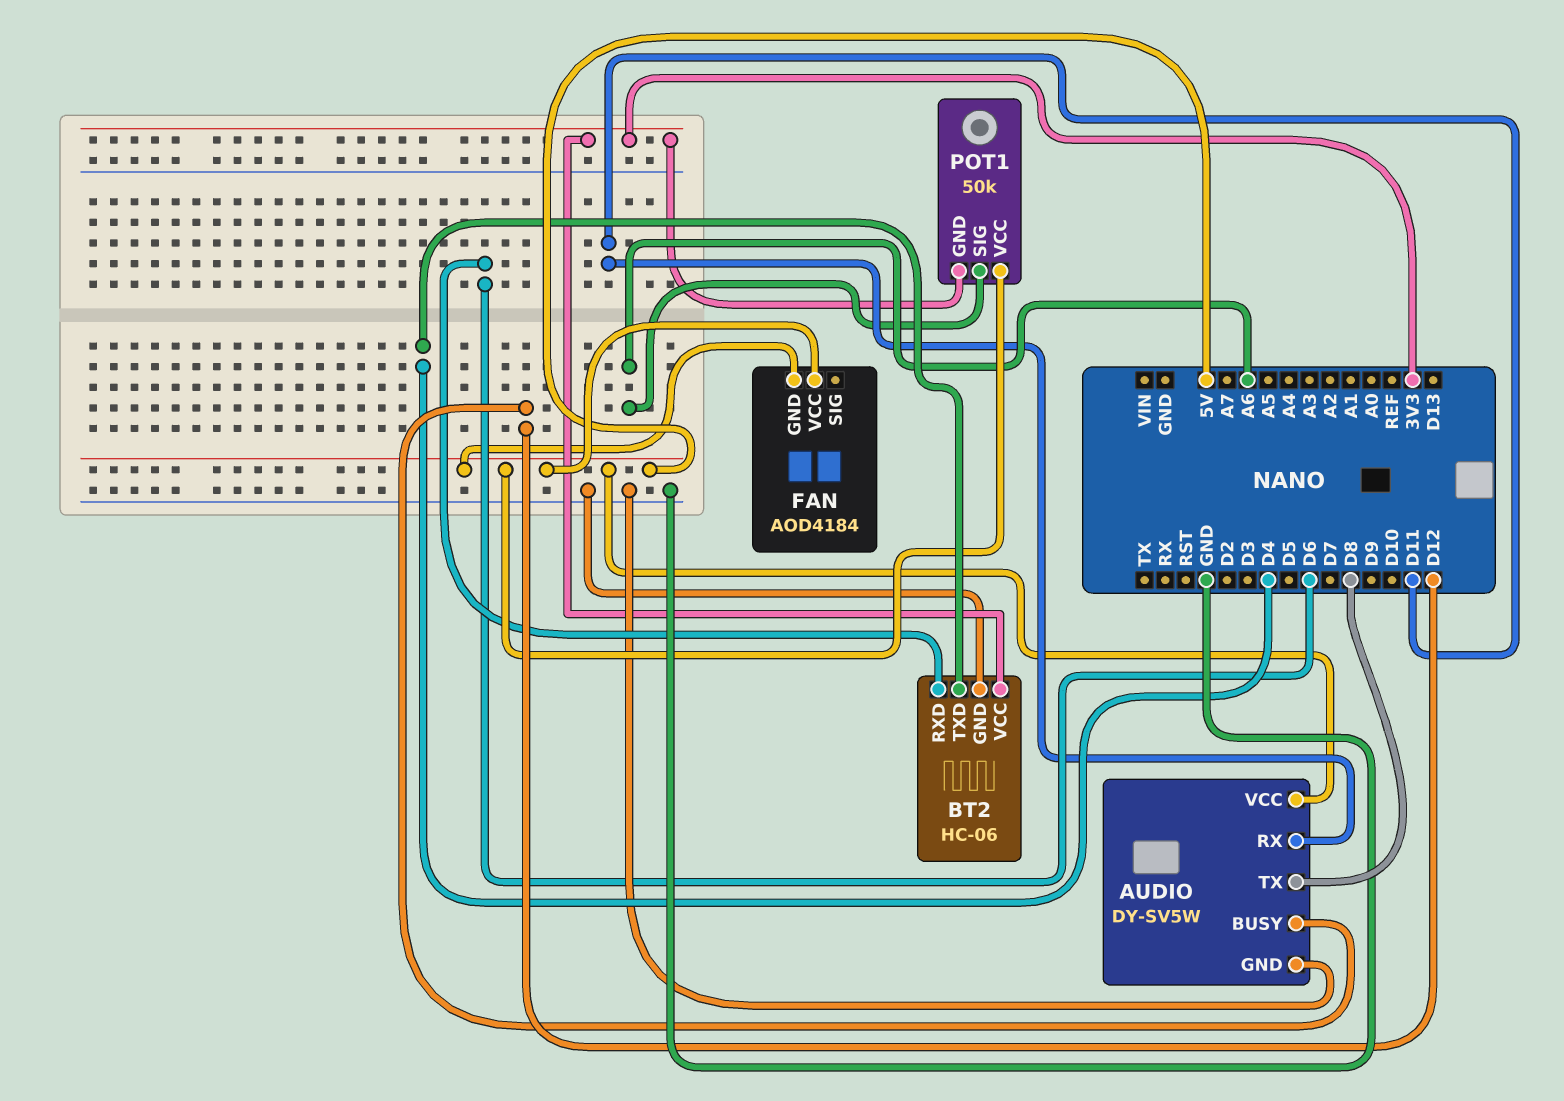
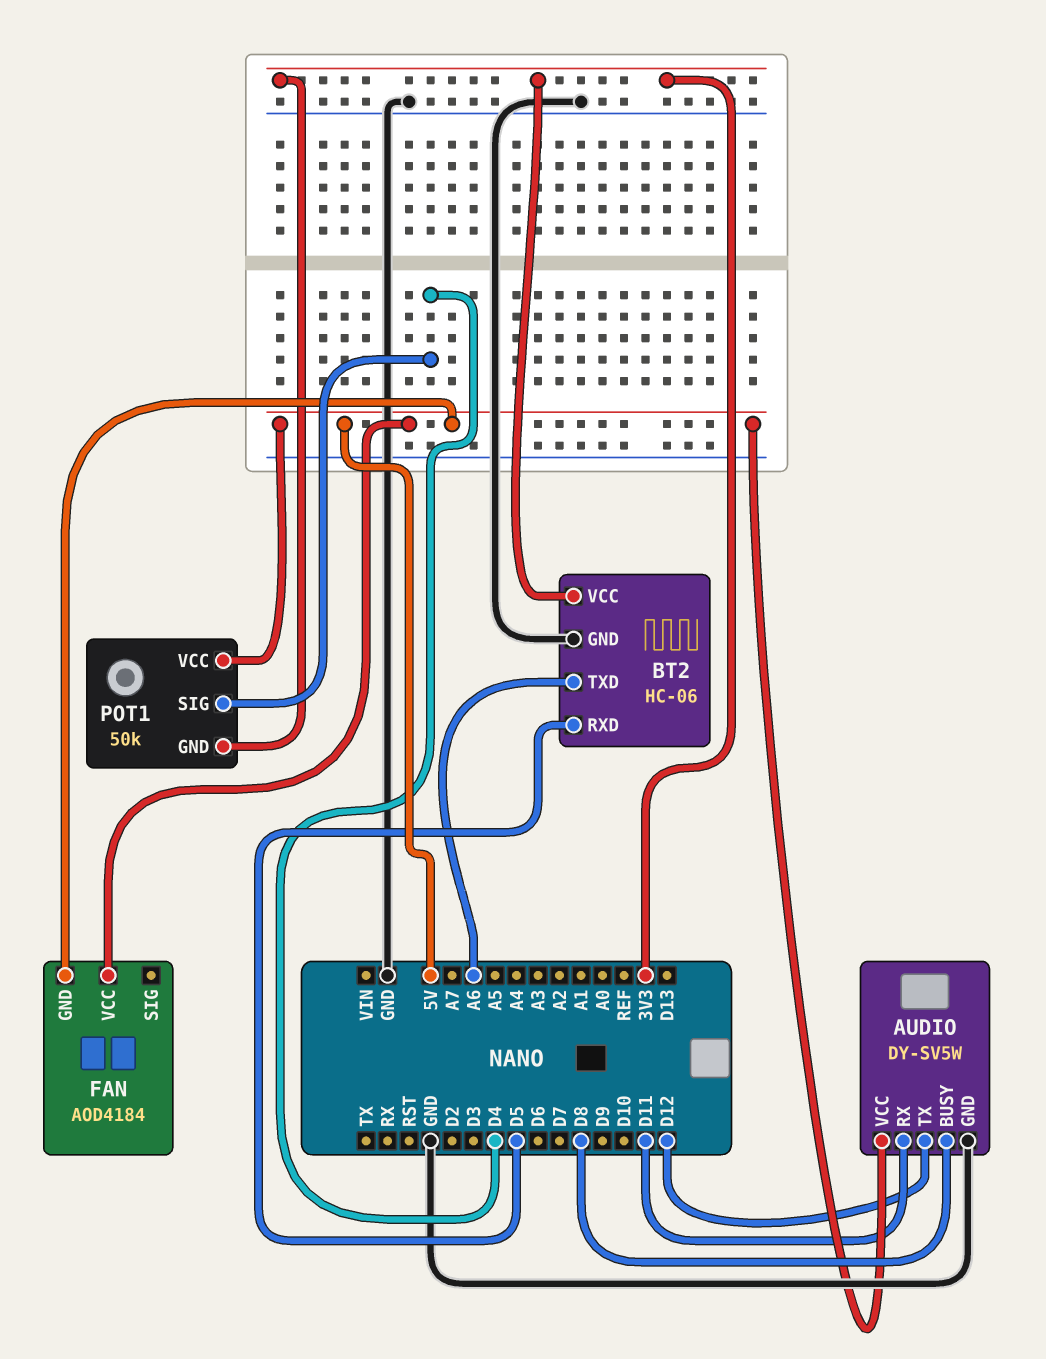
AUDIO pin BUSY: D12 -> D8
AUDIO pin TX: D8 -> D12
BT2 pin RXD: D6 -> D5
BT2 pin TXD: D4 -> A6
POT1 pin SIG: A6 -> D4

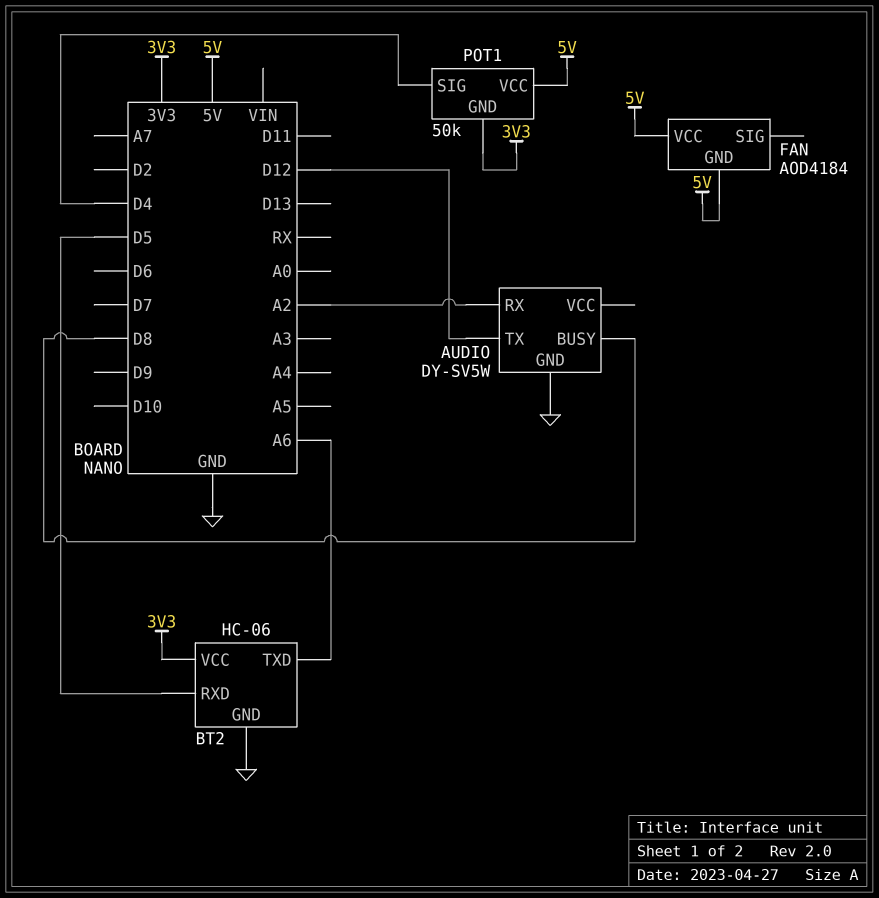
AUDIO pin RX: D11 -> A2
AUDIO pin VCC: 5V -> none

